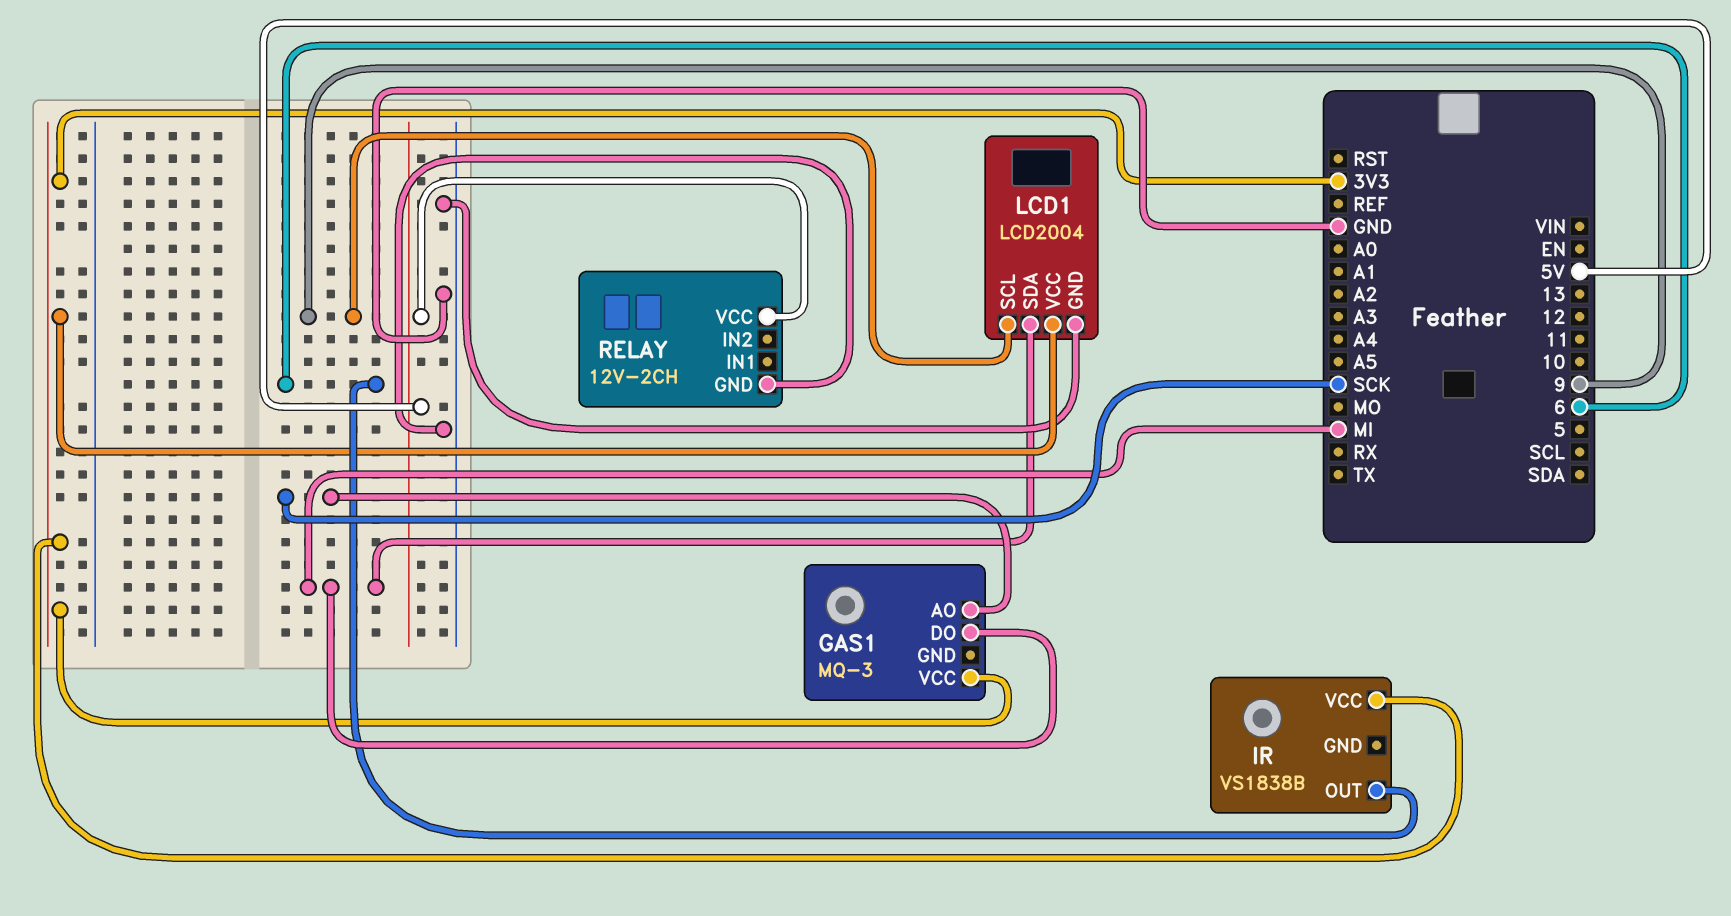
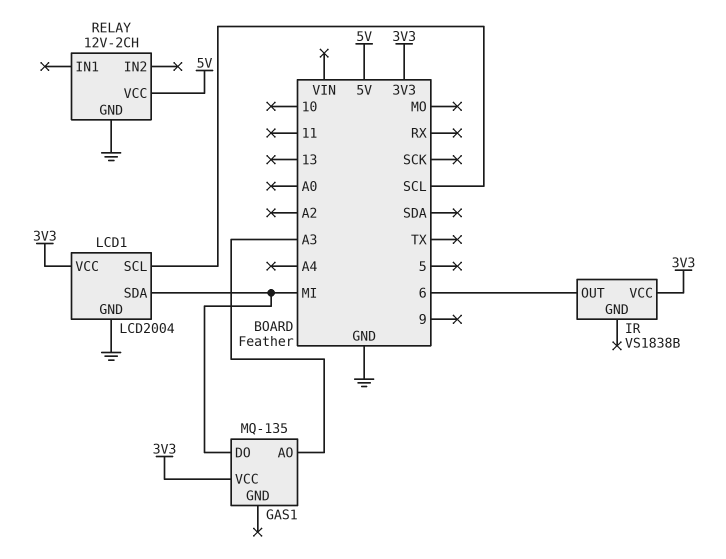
GAS1: MQ-3 -> MQ-135
GAS1 pin AO: SCK -> A3
LCD1 pin SCL: 9 -> SCL

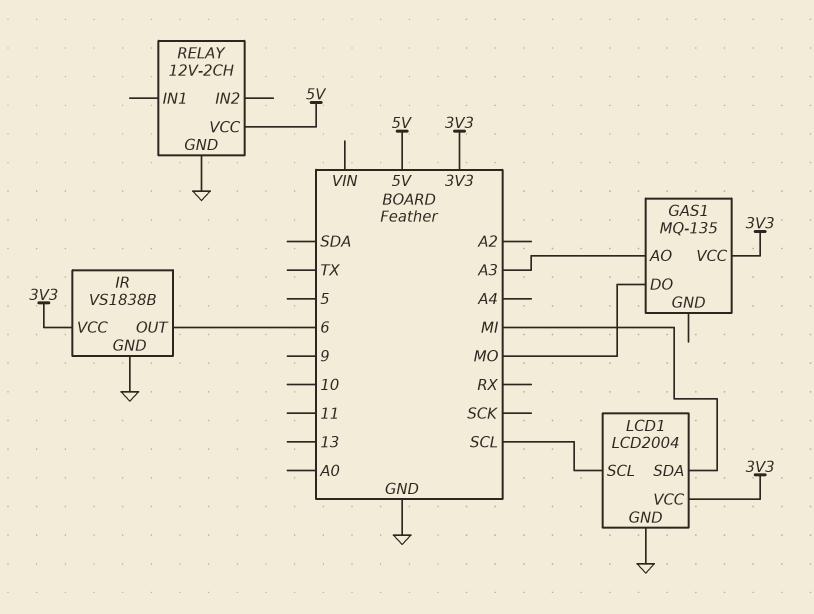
GAS1 pin DO: MI -> MO
IR pin GND: none -> GND

